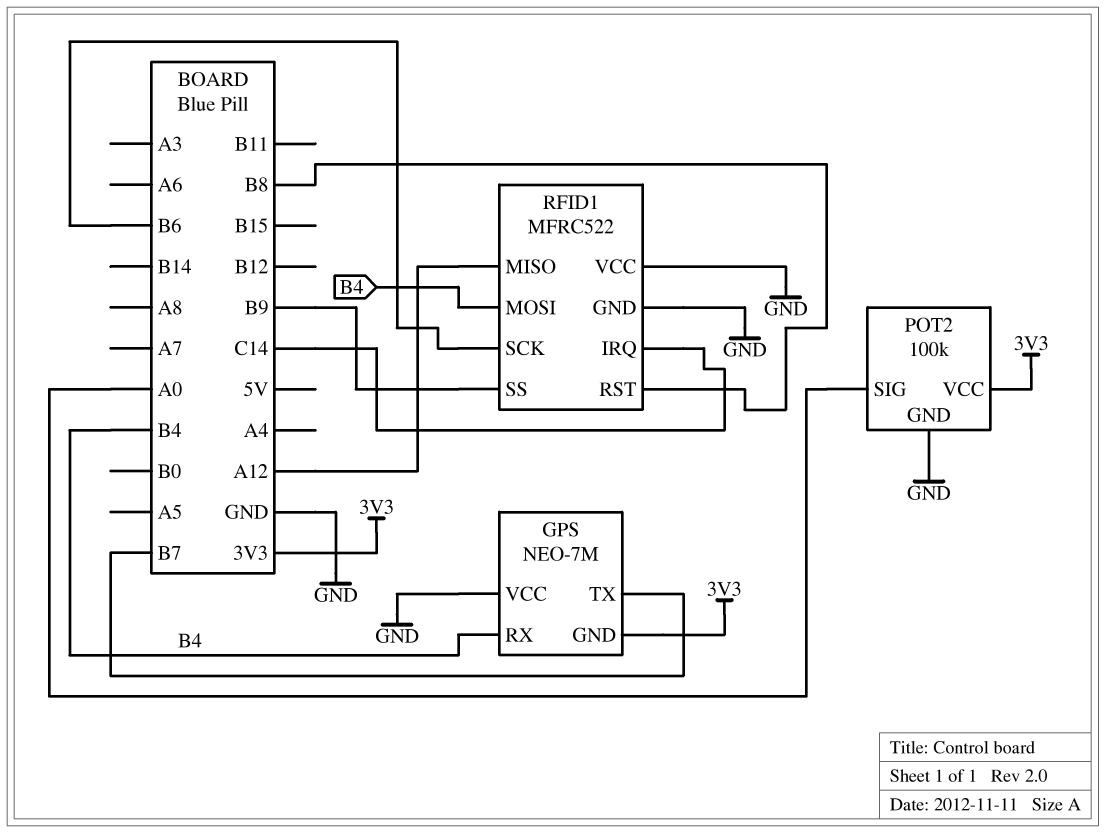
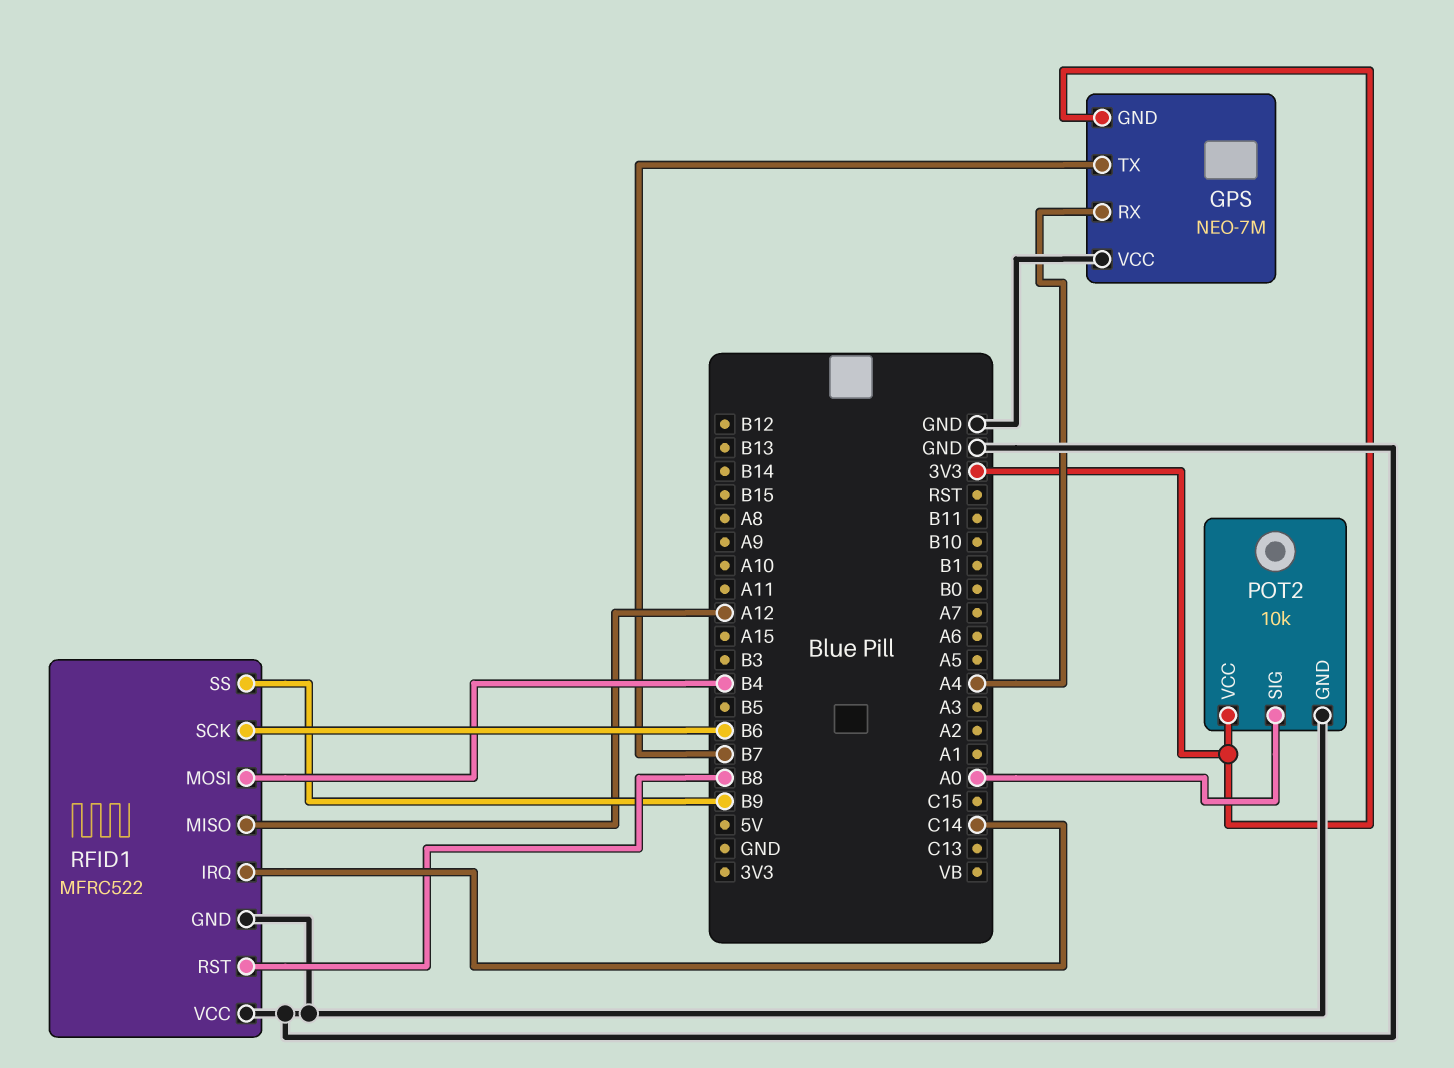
GPS pin RX: B4 -> A4
POT2: 100k -> 10k

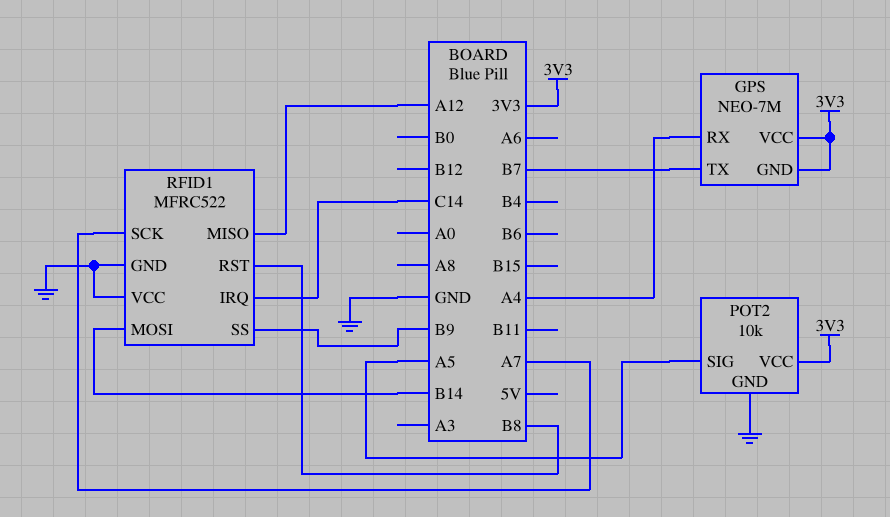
GPS pin VCC: GND -> 3V3
POT2 pin SIG: A0 -> A5
RFID1 pin MOSI: B4 -> B14
RFID1 pin SCK: B6 -> A7

